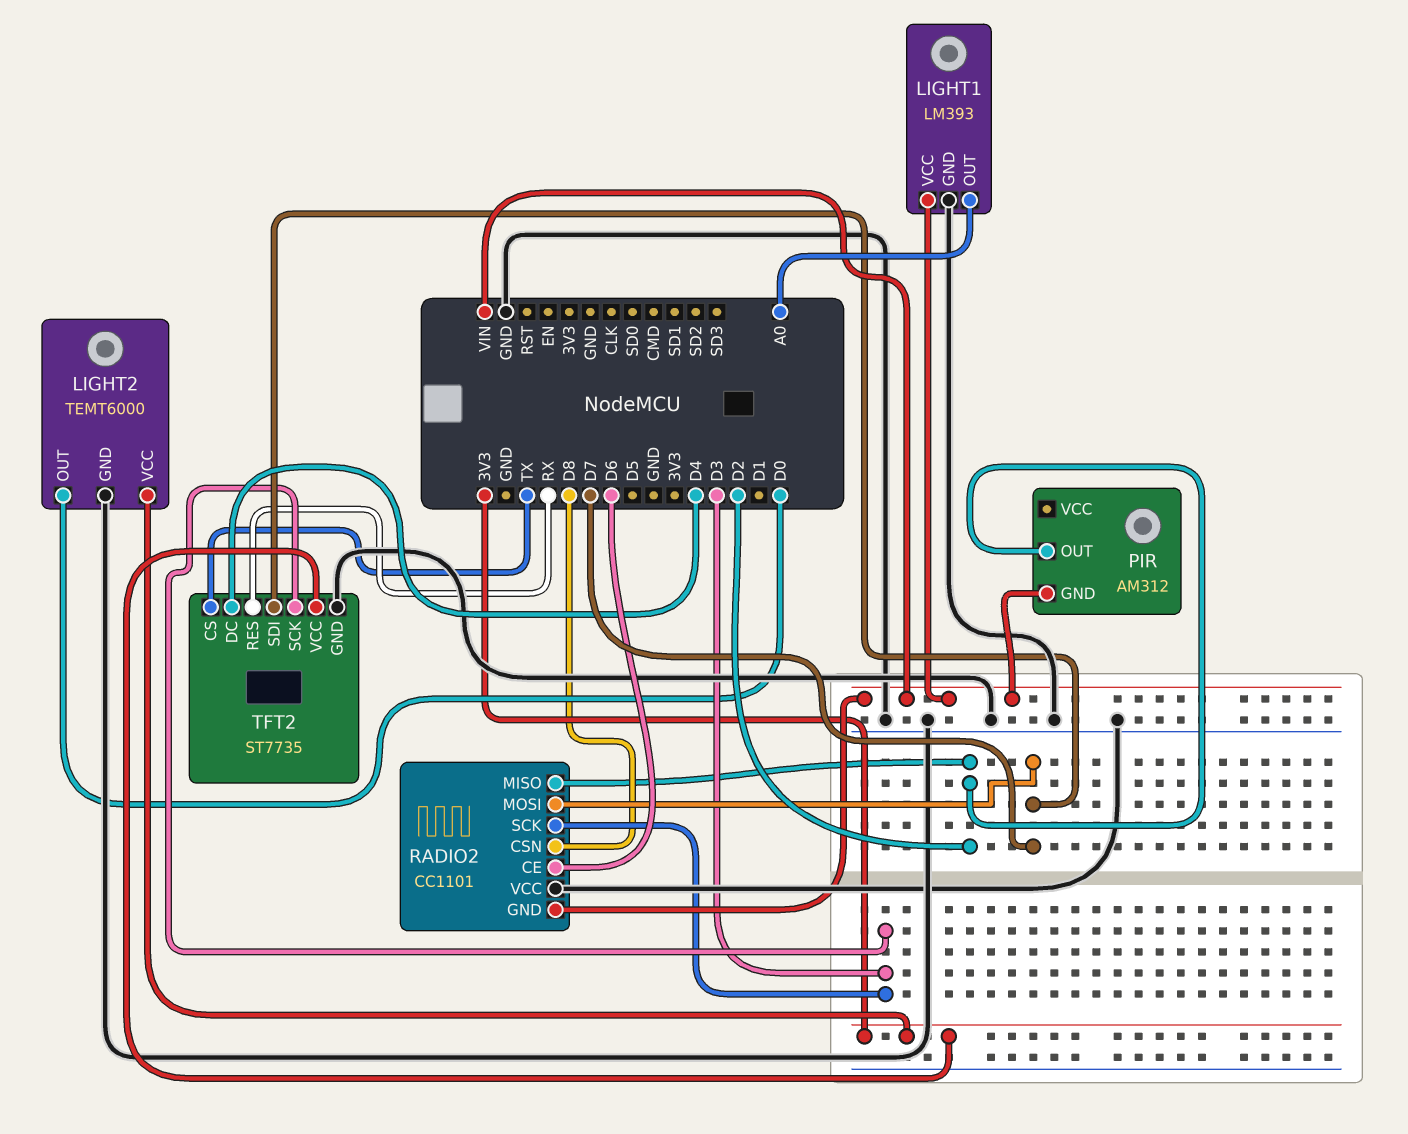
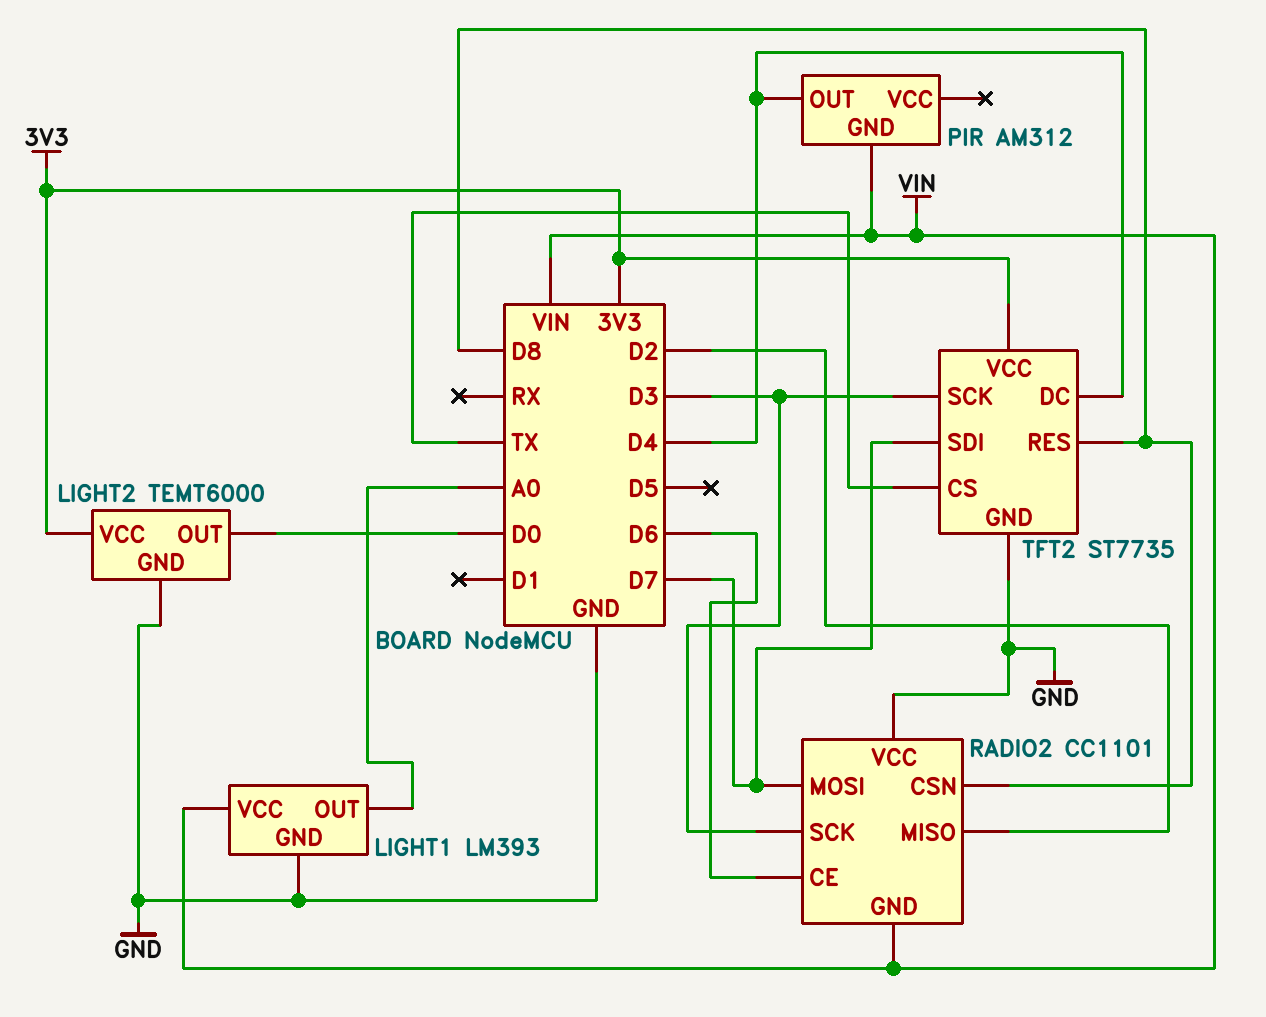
PIR pin OUT: D2 -> D4
TFT2 pin RES: RX -> D8

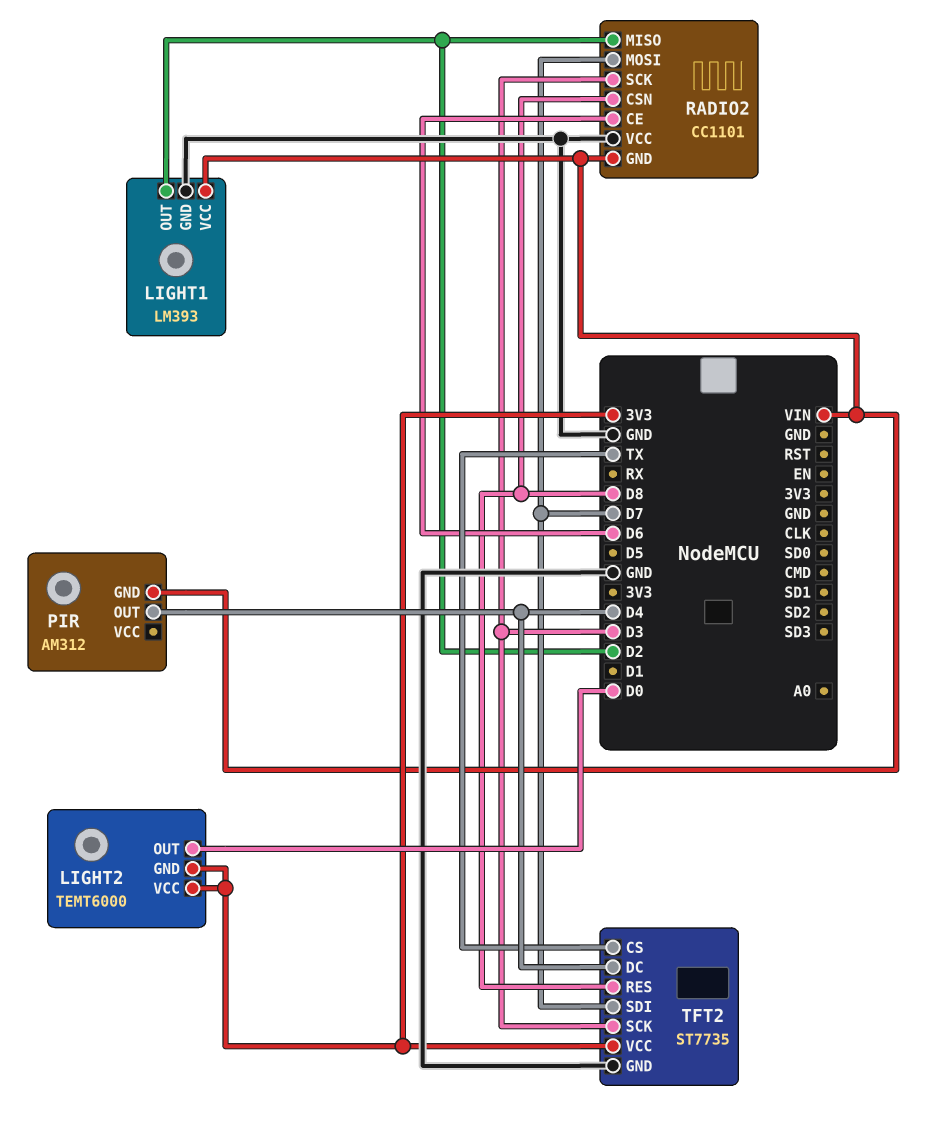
LIGHT1 pin OUT: A0 -> D2
LIGHT2 pin GND: GND -> 3V3

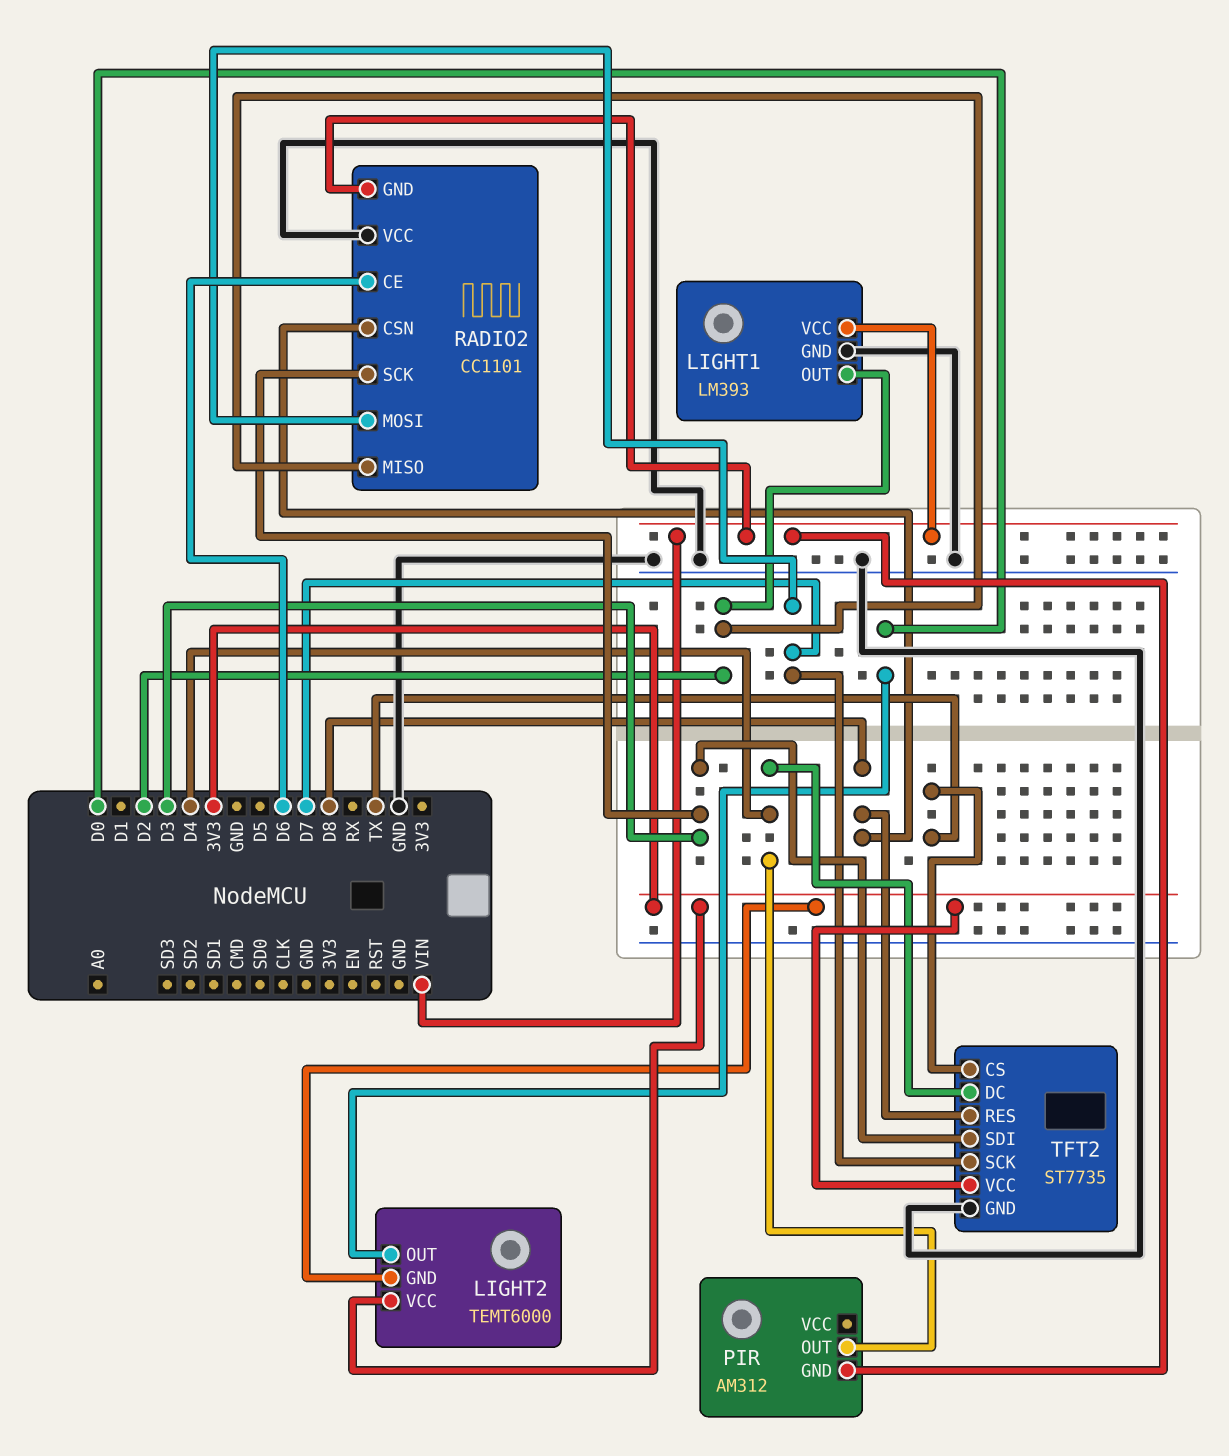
TFT2 pin SCK: D3 -> D7
TFT2 pin SDI: D7 -> D3

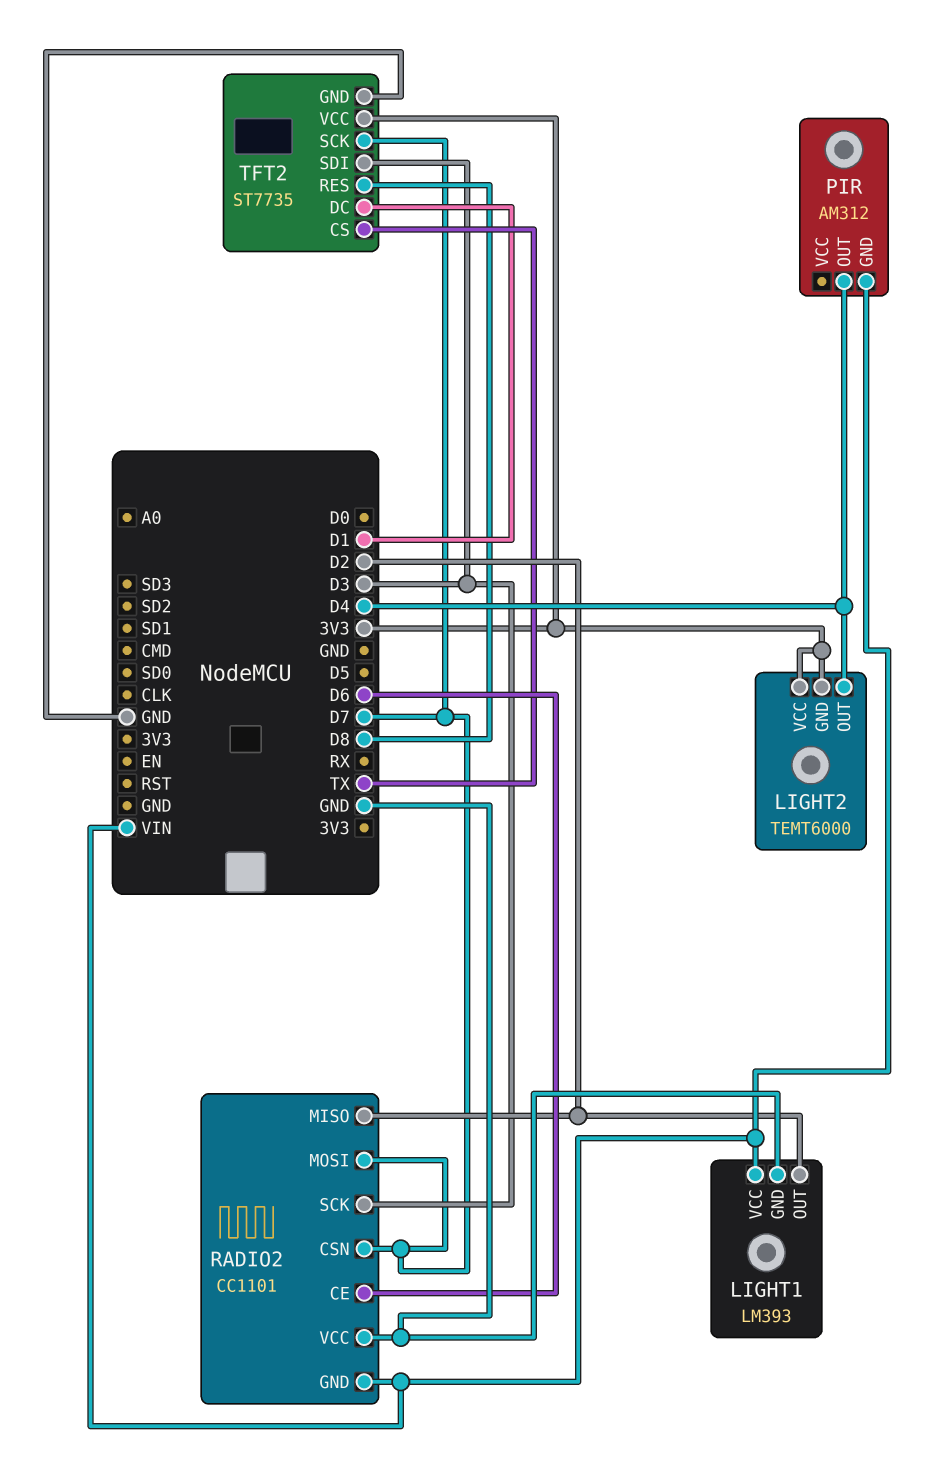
LIGHT2 pin OUT: D0 -> D4
RADIO2 pin CSN: D8 -> D7
TFT2 pin DC: D4 -> D1

